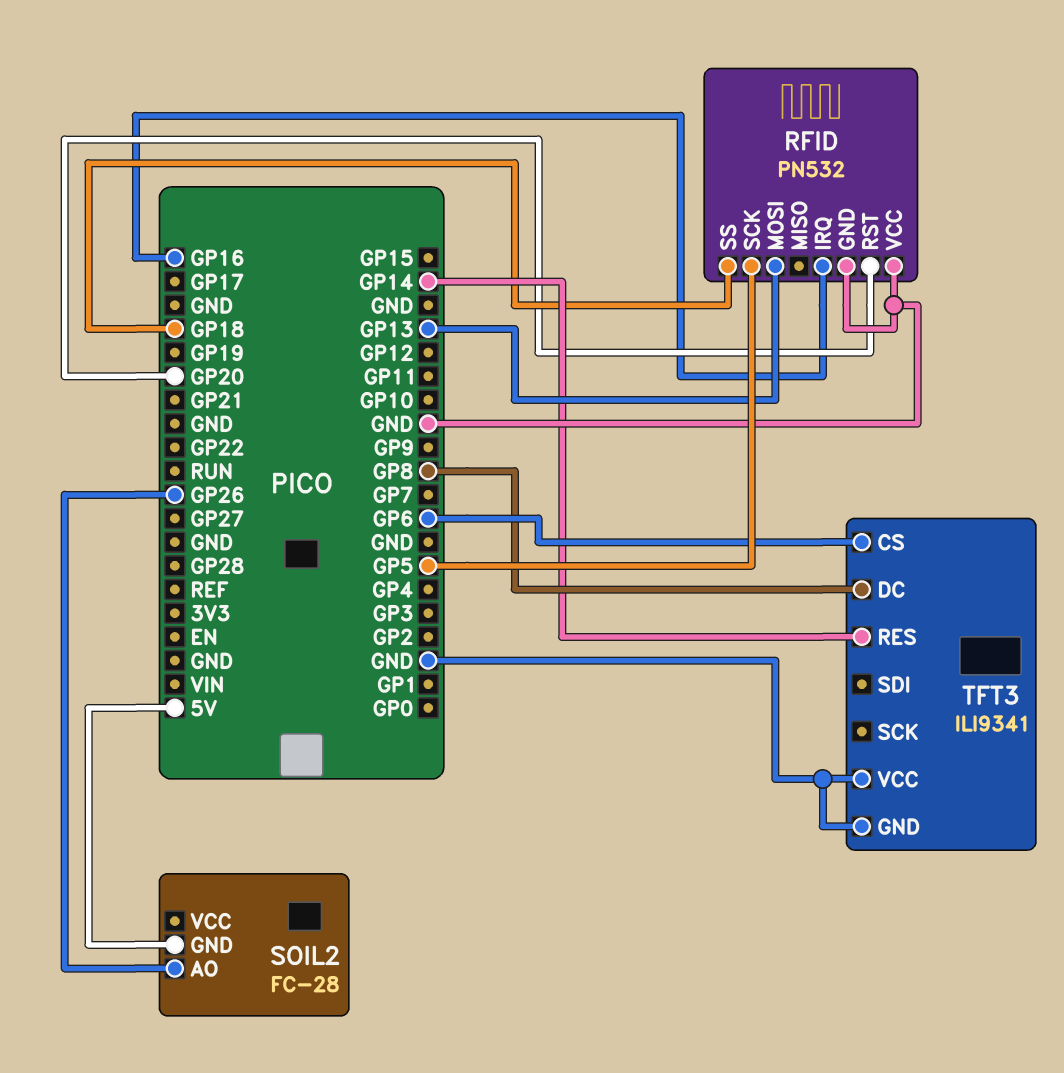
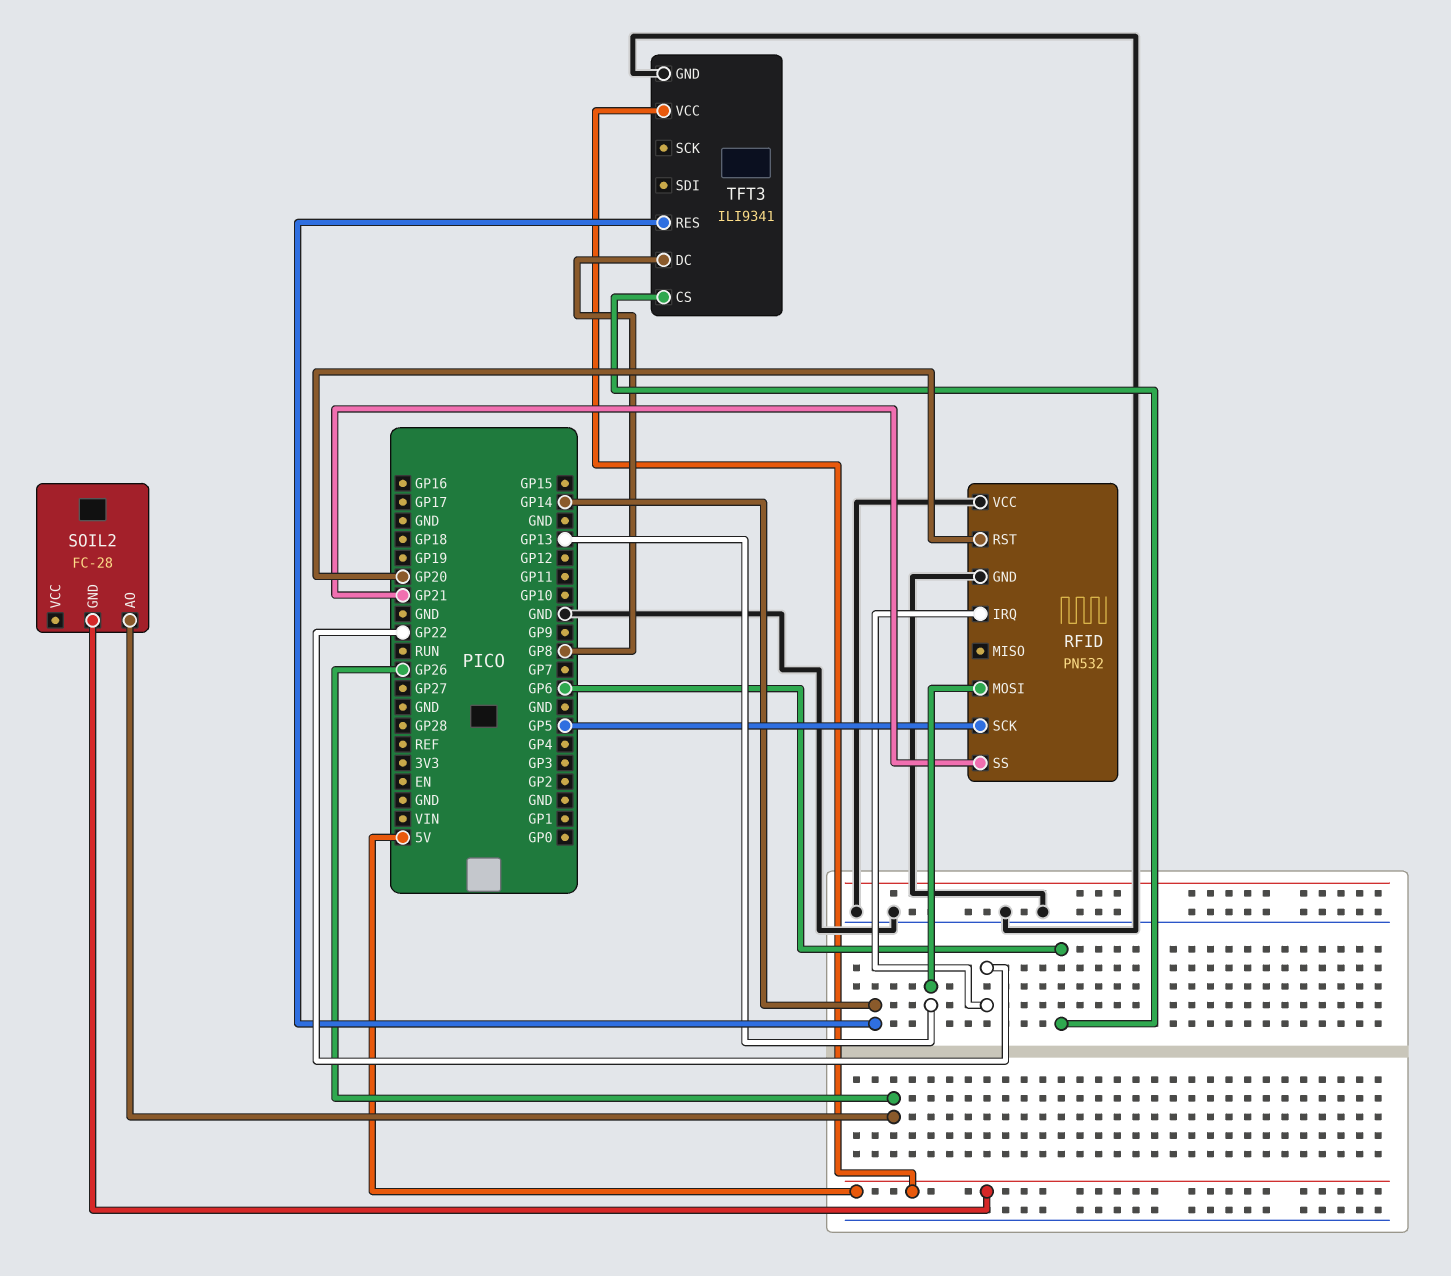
RFID pin IRQ: GP16 -> GP22
RFID pin SS: GP18 -> GP21
TFT3 pin VCC: GND -> 5V

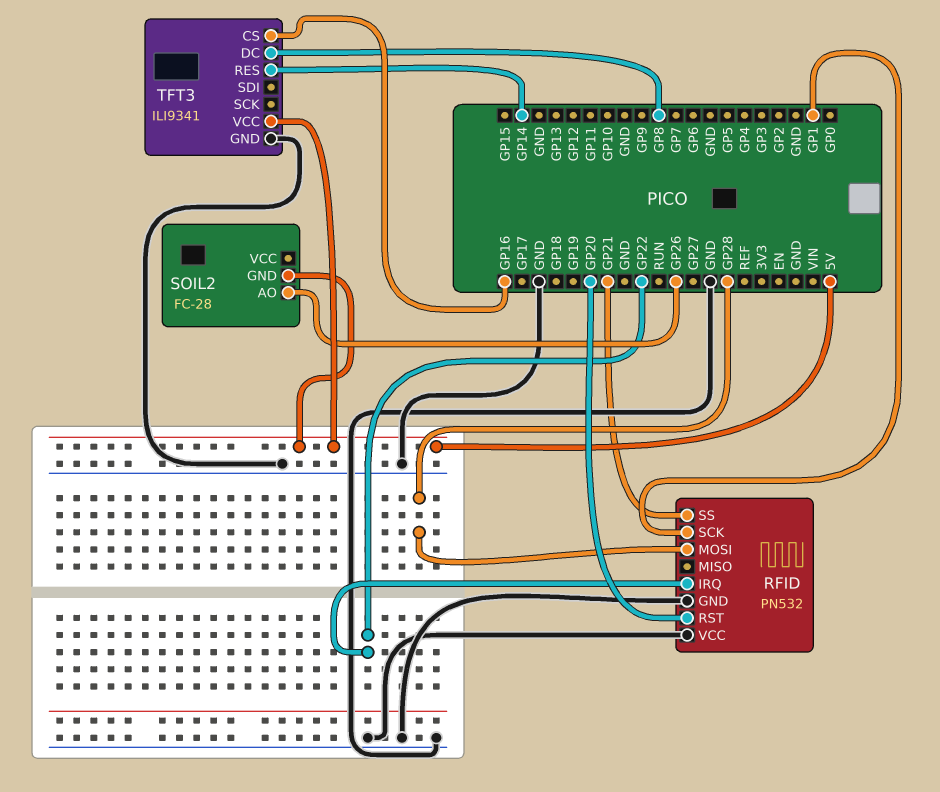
RFID pin MOSI: GP13 -> GP28
RFID pin SCK: GP5 -> GP1
TFT3 pin CS: GP6 -> GP16

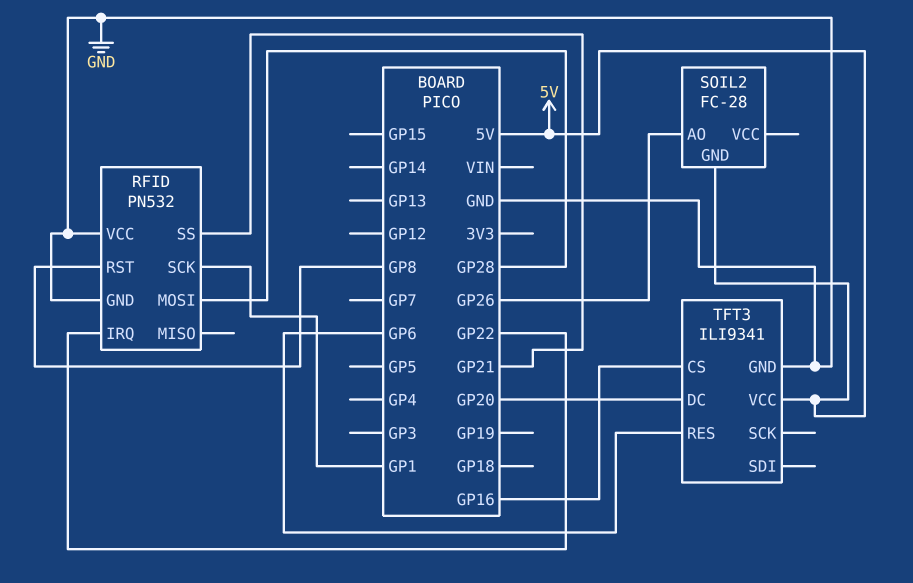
RFID pin RST: GP20 -> GP8
TFT3 pin DC: GP8 -> GP20
TFT3 pin RES: GP14 -> GP6

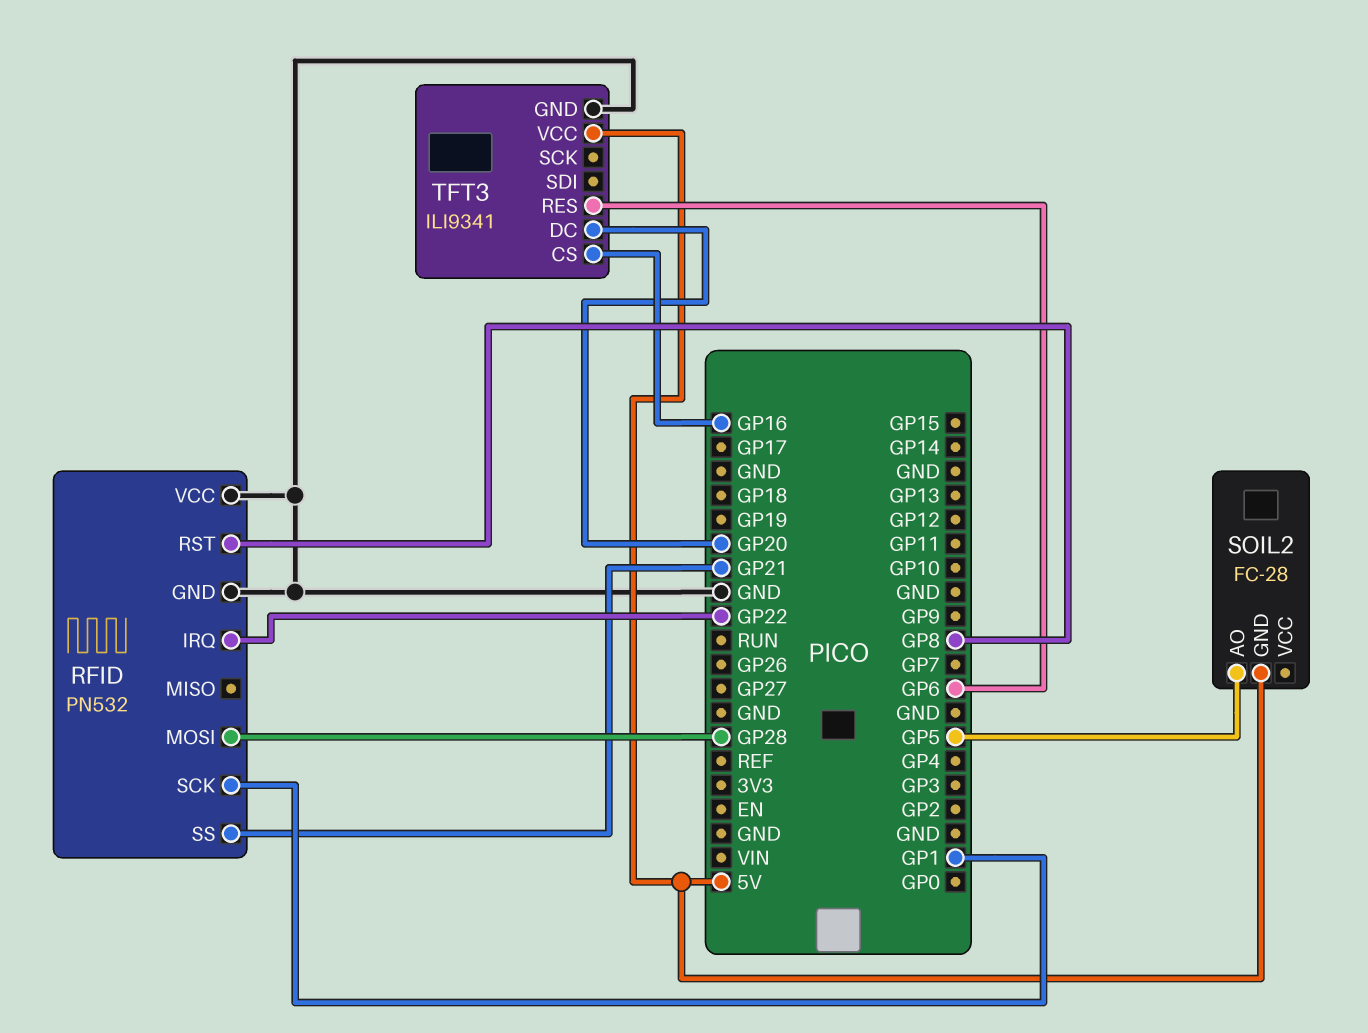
SOIL2 pin AO: GP26 -> GP5

